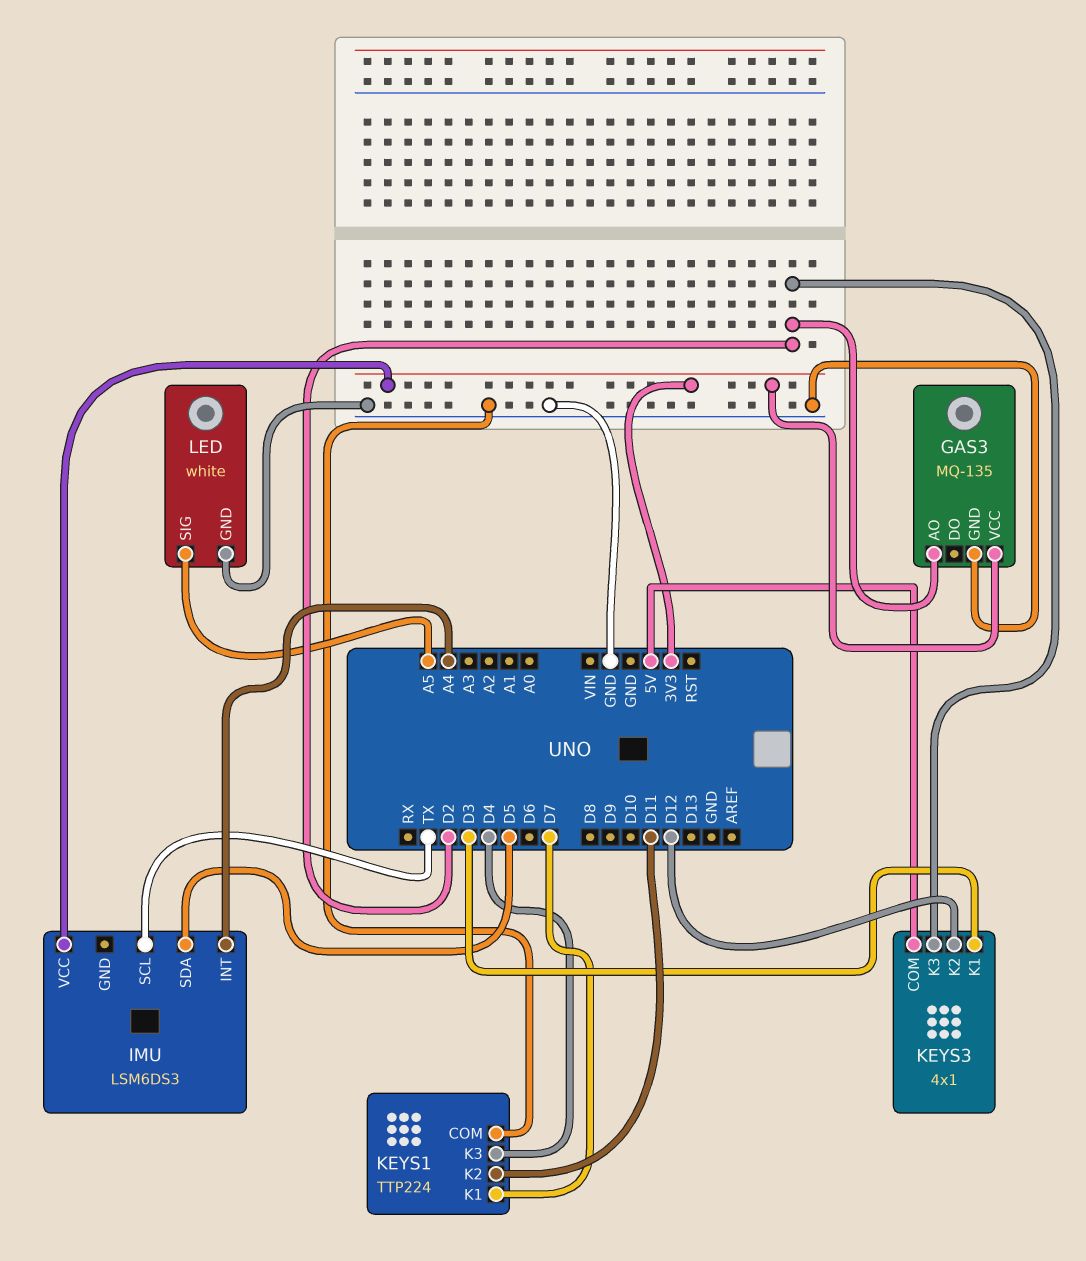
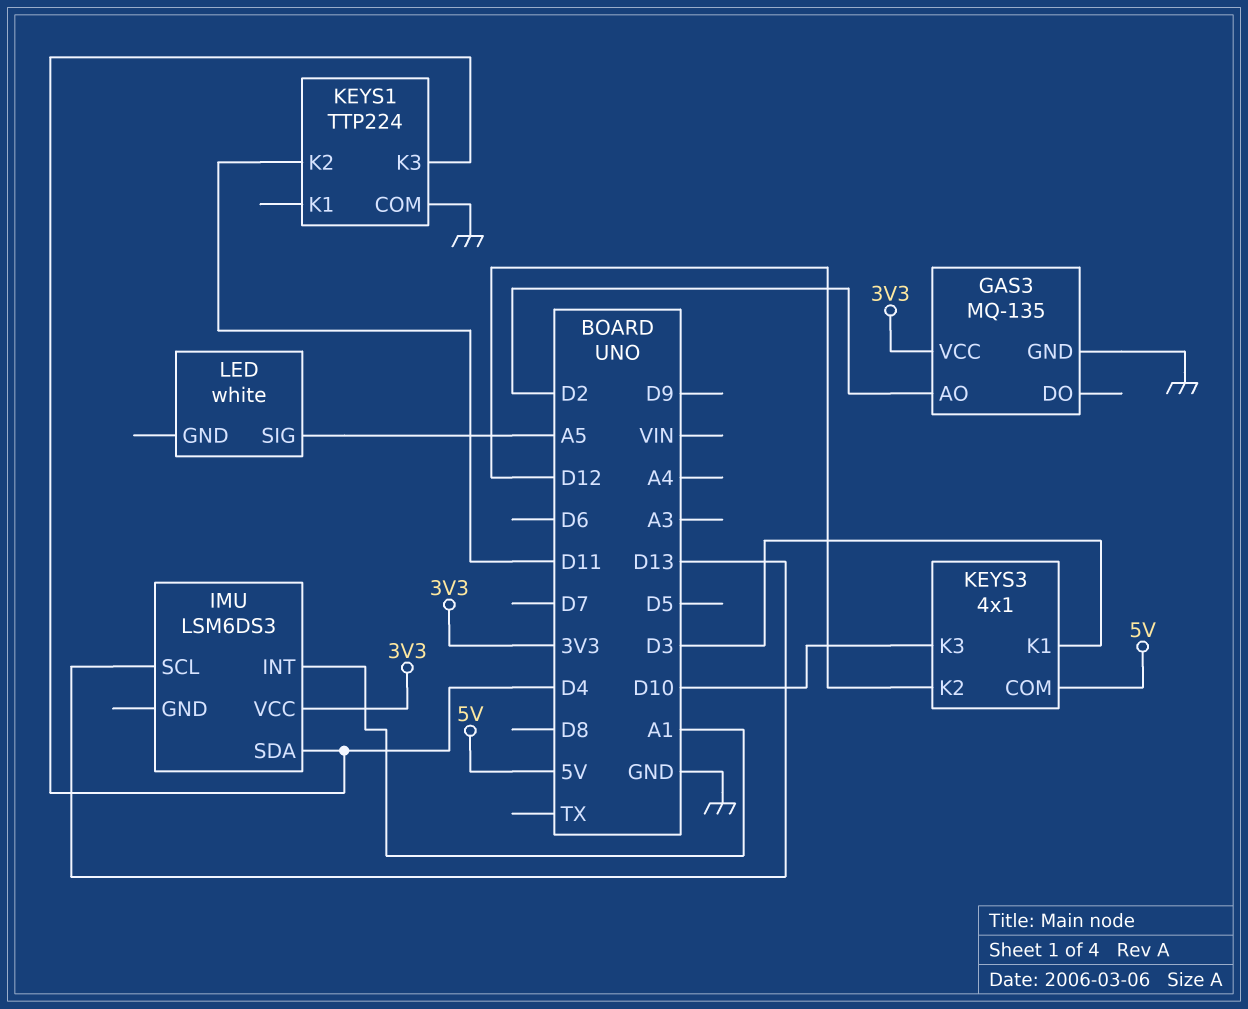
IMU pin INT: A4 -> A1
IMU pin SCL: TX -> D13
IMU pin SDA: D5 -> D4
KEYS1 pin K1: D7 -> none
KEYS3 pin K3: D2 -> D10
LED pin GND: GND -> none

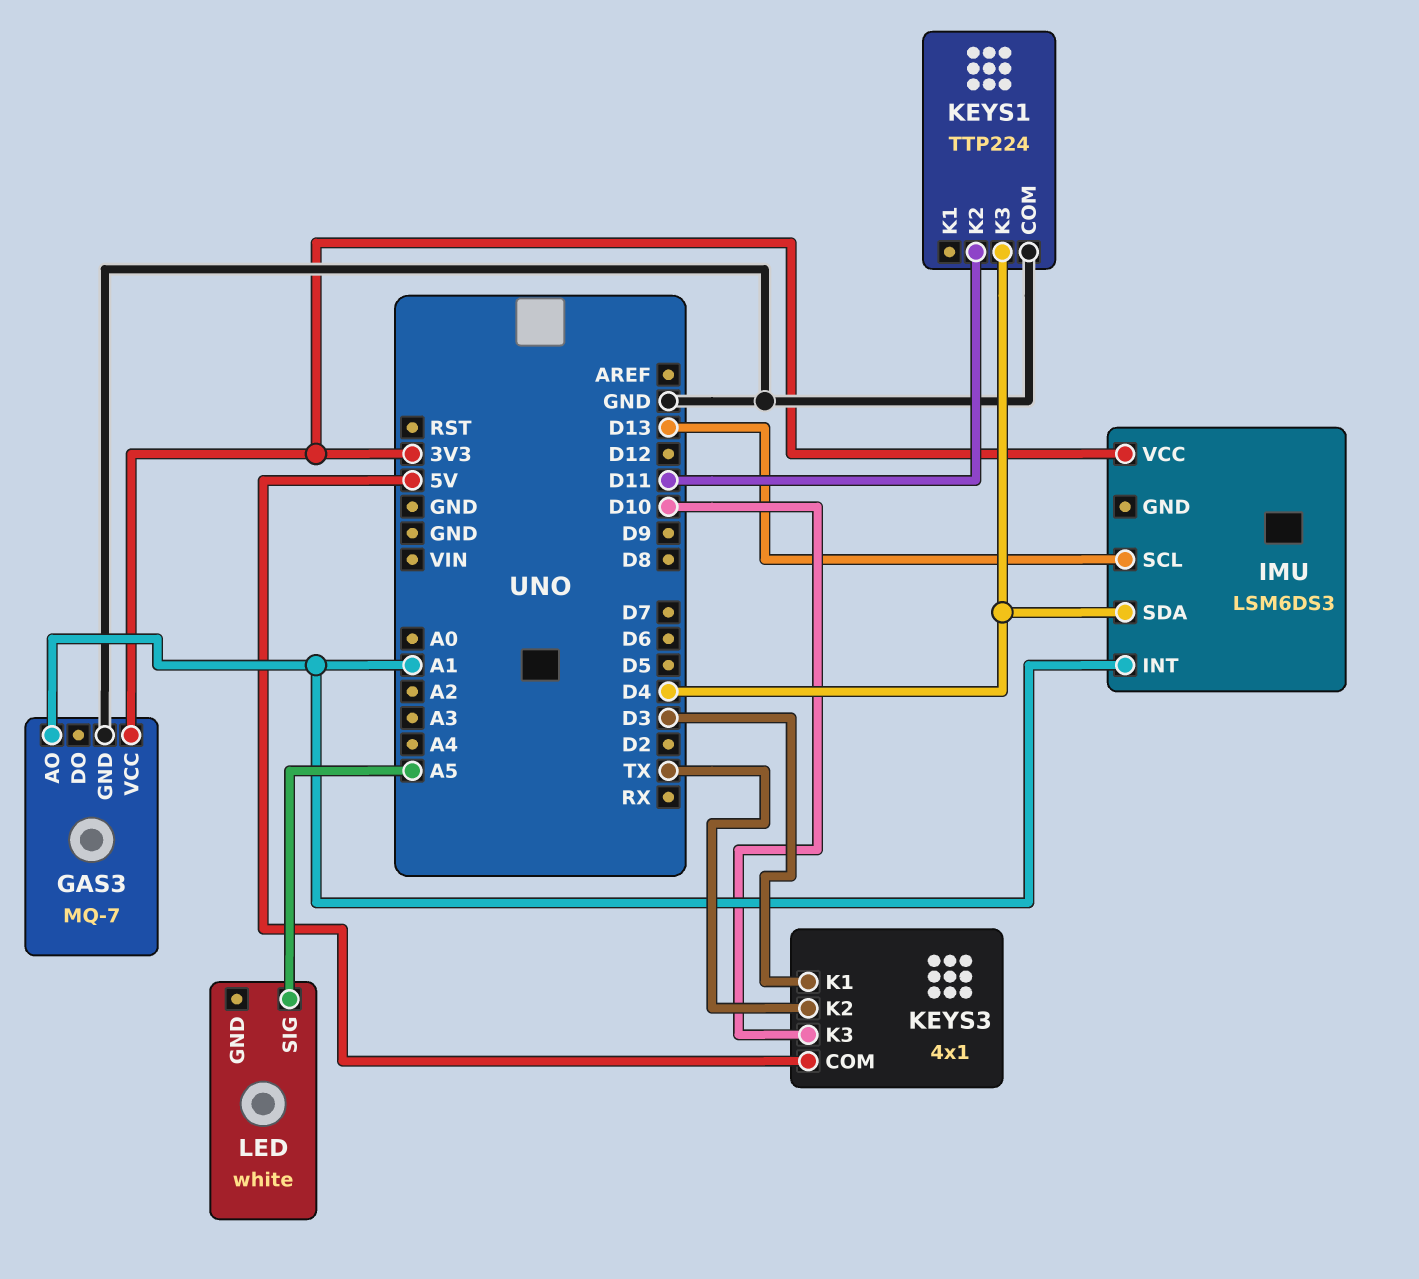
GAS3: MQ-135 -> MQ-7
GAS3 pin AO: D2 -> A1
KEYS3 pin K2: D12 -> TX

